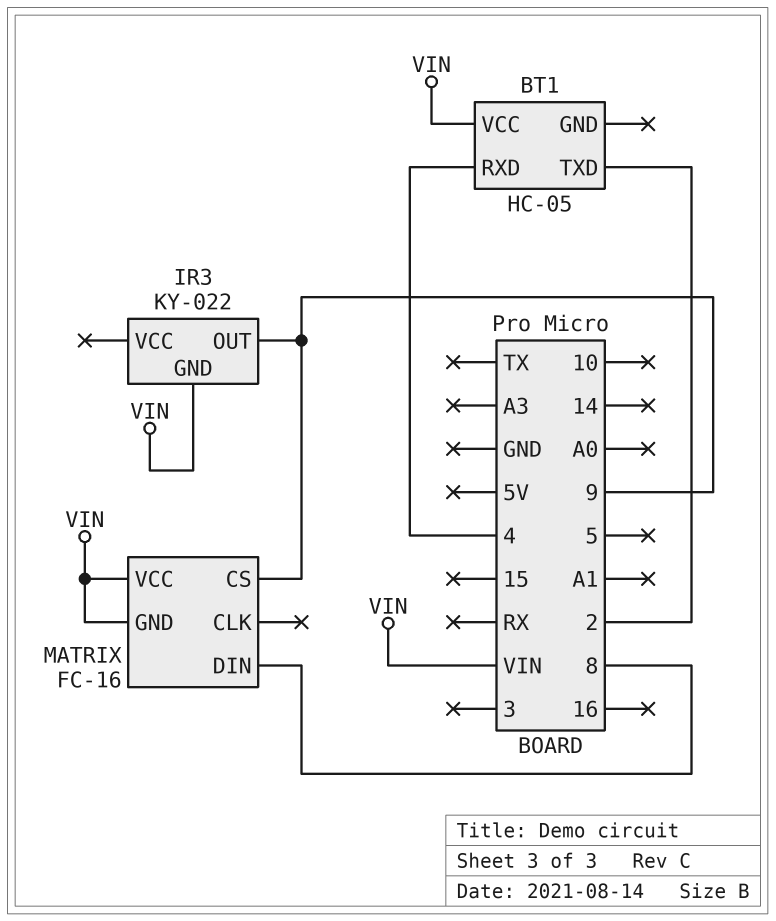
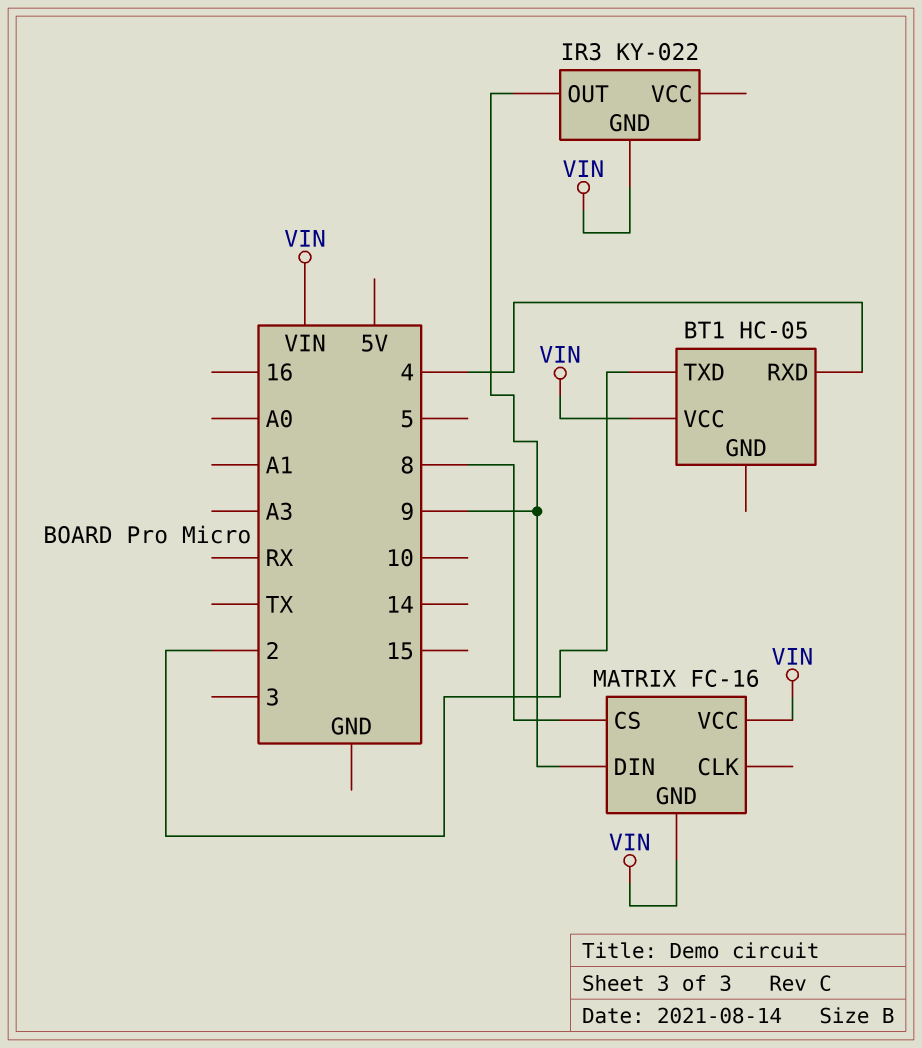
MATRIX pin CS: 9 -> 8
MATRIX pin DIN: 8 -> 9

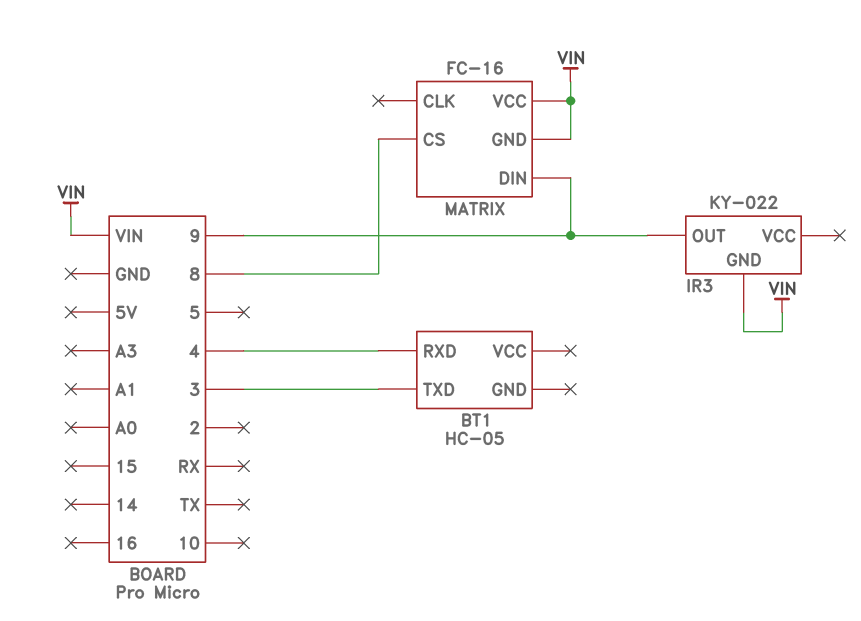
BT1 pin TXD: 2 -> 3
BT1 pin VCC: VIN -> none

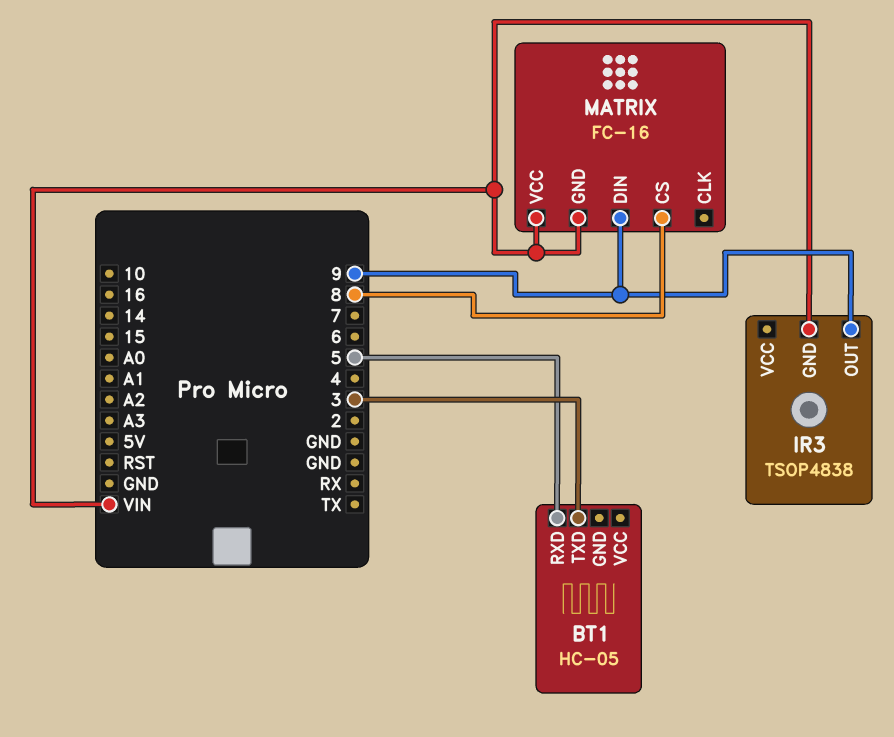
BT1 pin RXD: 4 -> 5
IR3: KY-022 -> TSOP4838

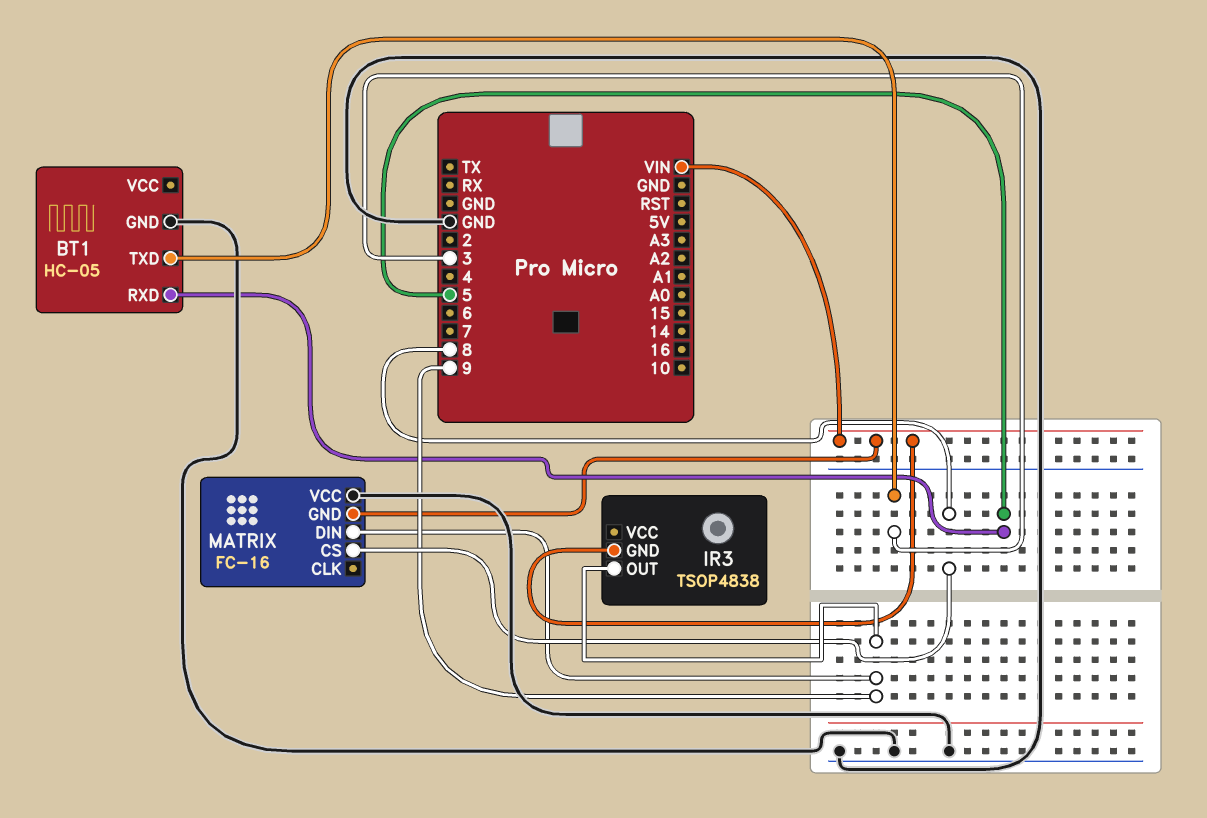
BT1 pin GND: none -> GND
MATRIX pin VCC: VIN -> GND

